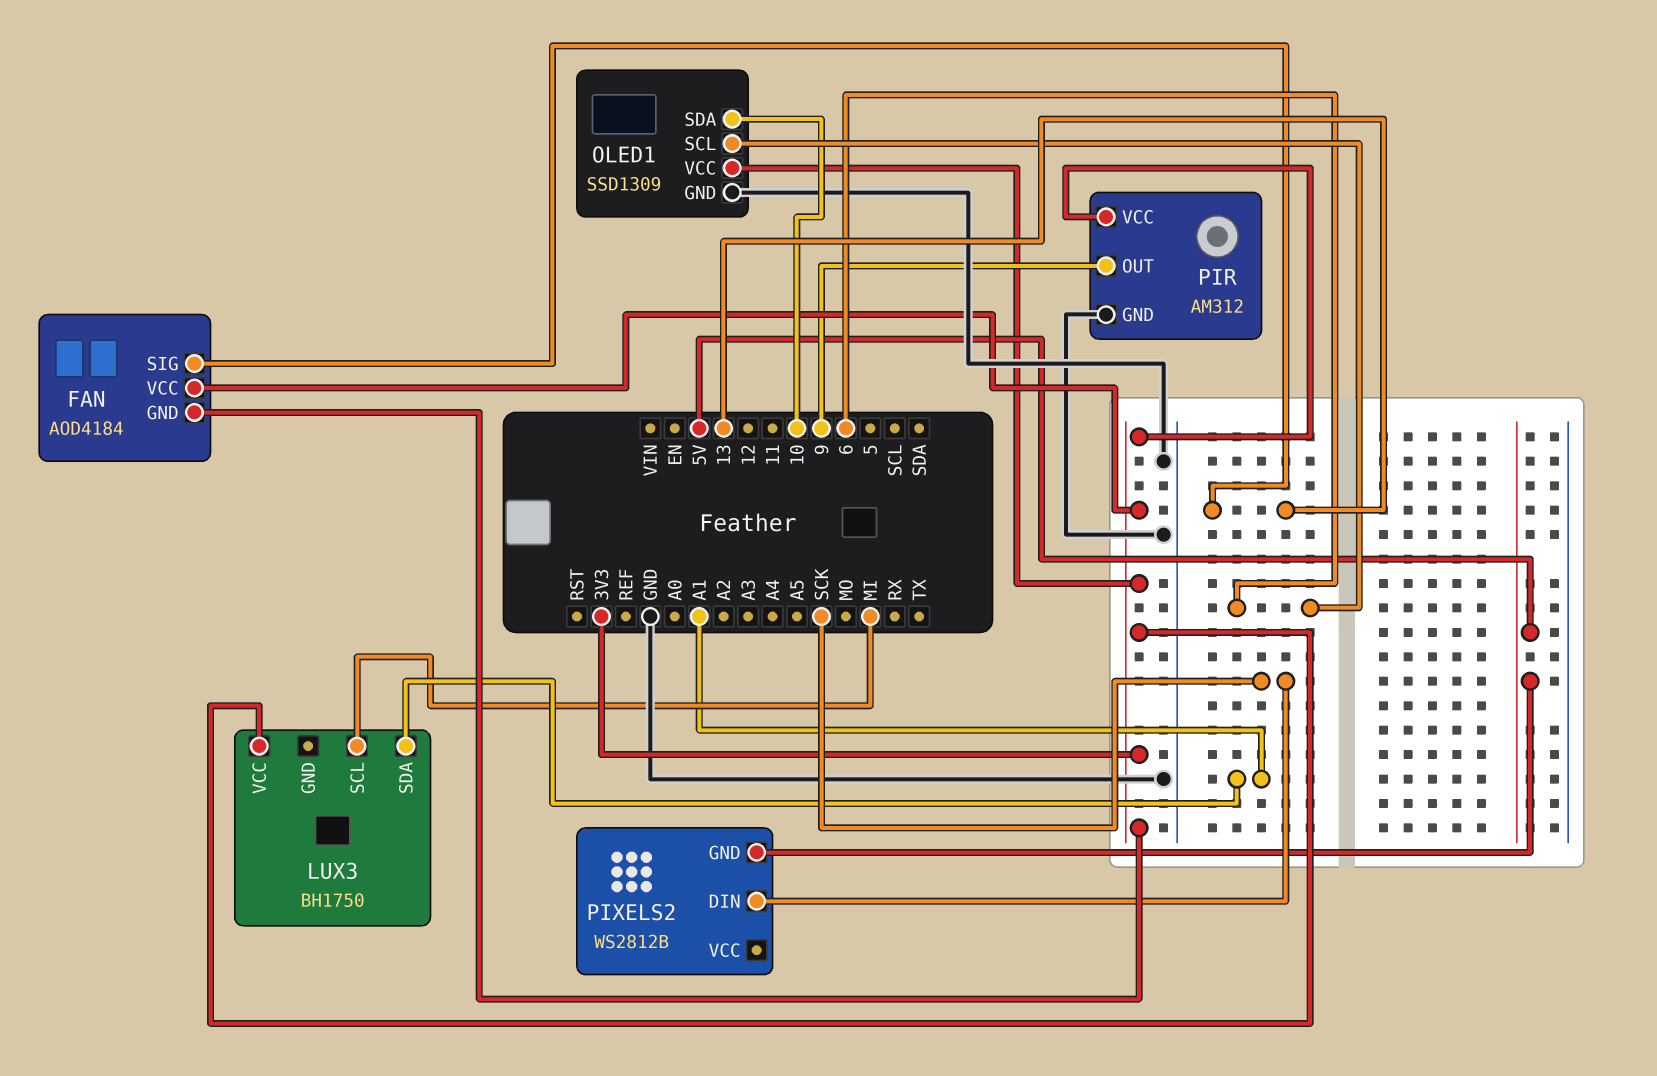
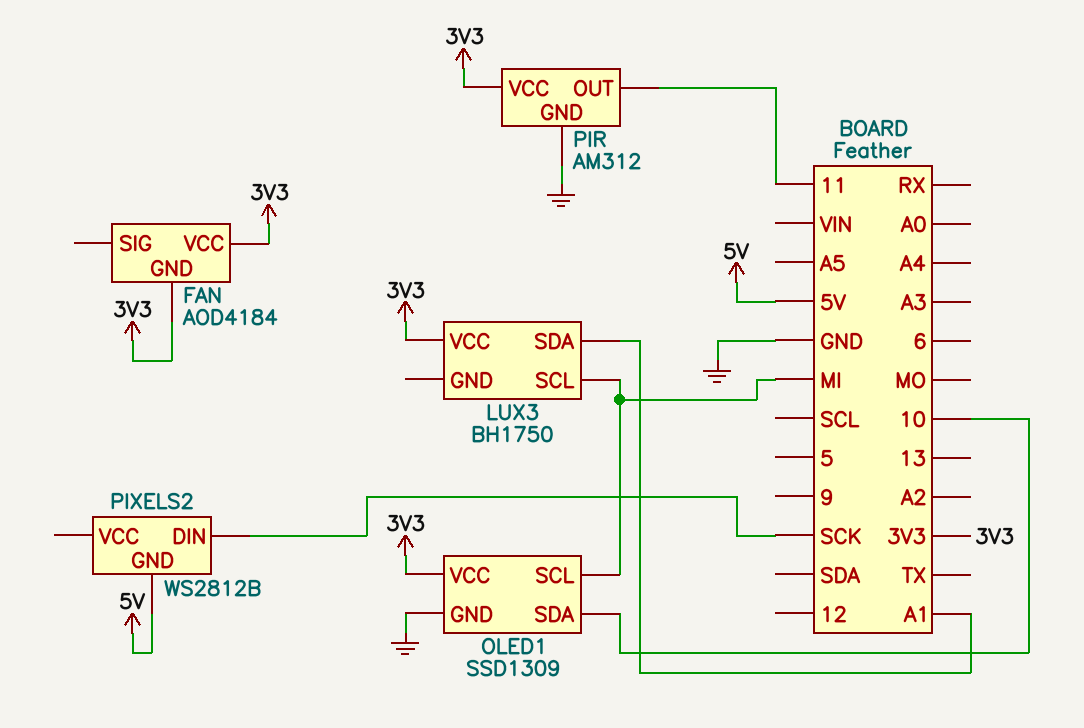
FAN pin SIG: 13 -> none
OLED1 pin SCL: 6 -> MI
PIR pin OUT: 9 -> 11

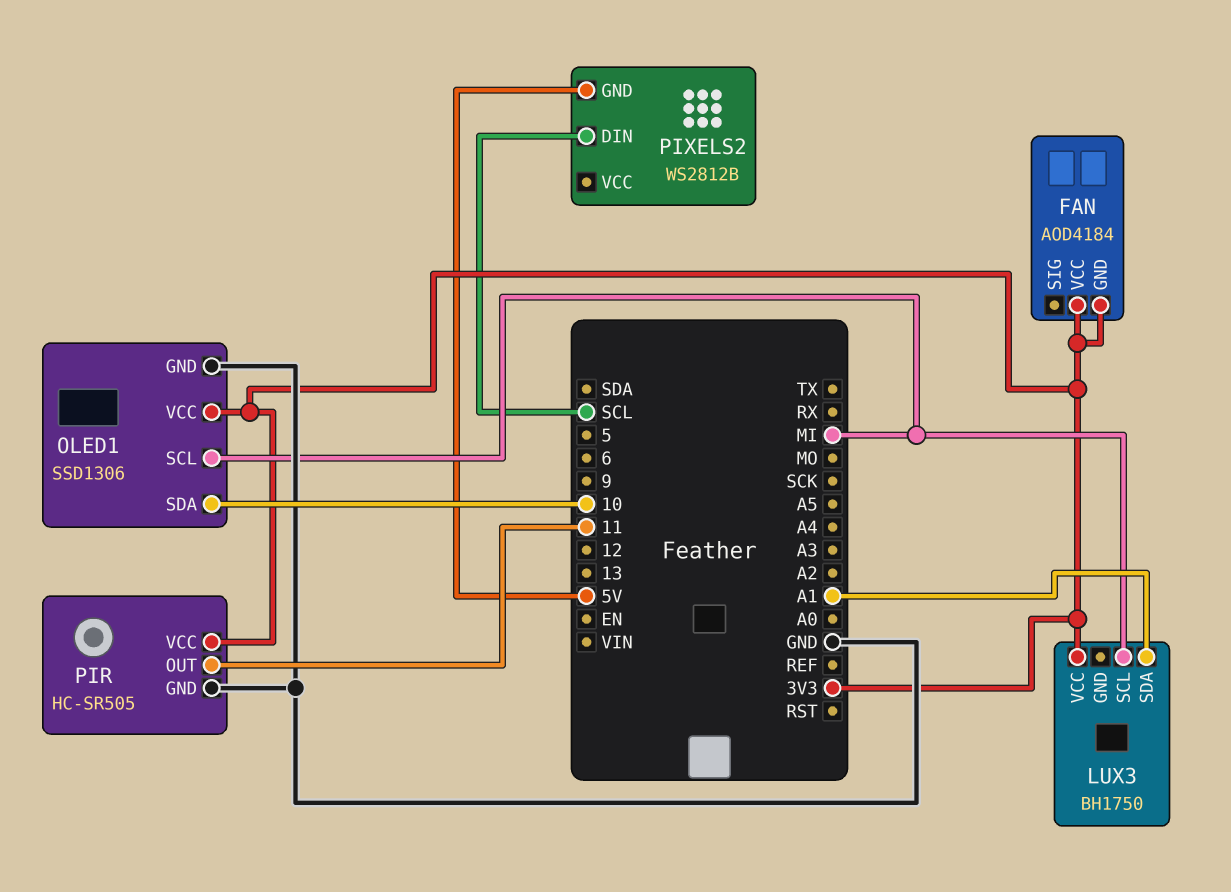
OLED1: SSD1309 -> SSD1306
PIR: AM312 -> HC-SR505
PIXELS2 pin DIN: SCK -> SCL

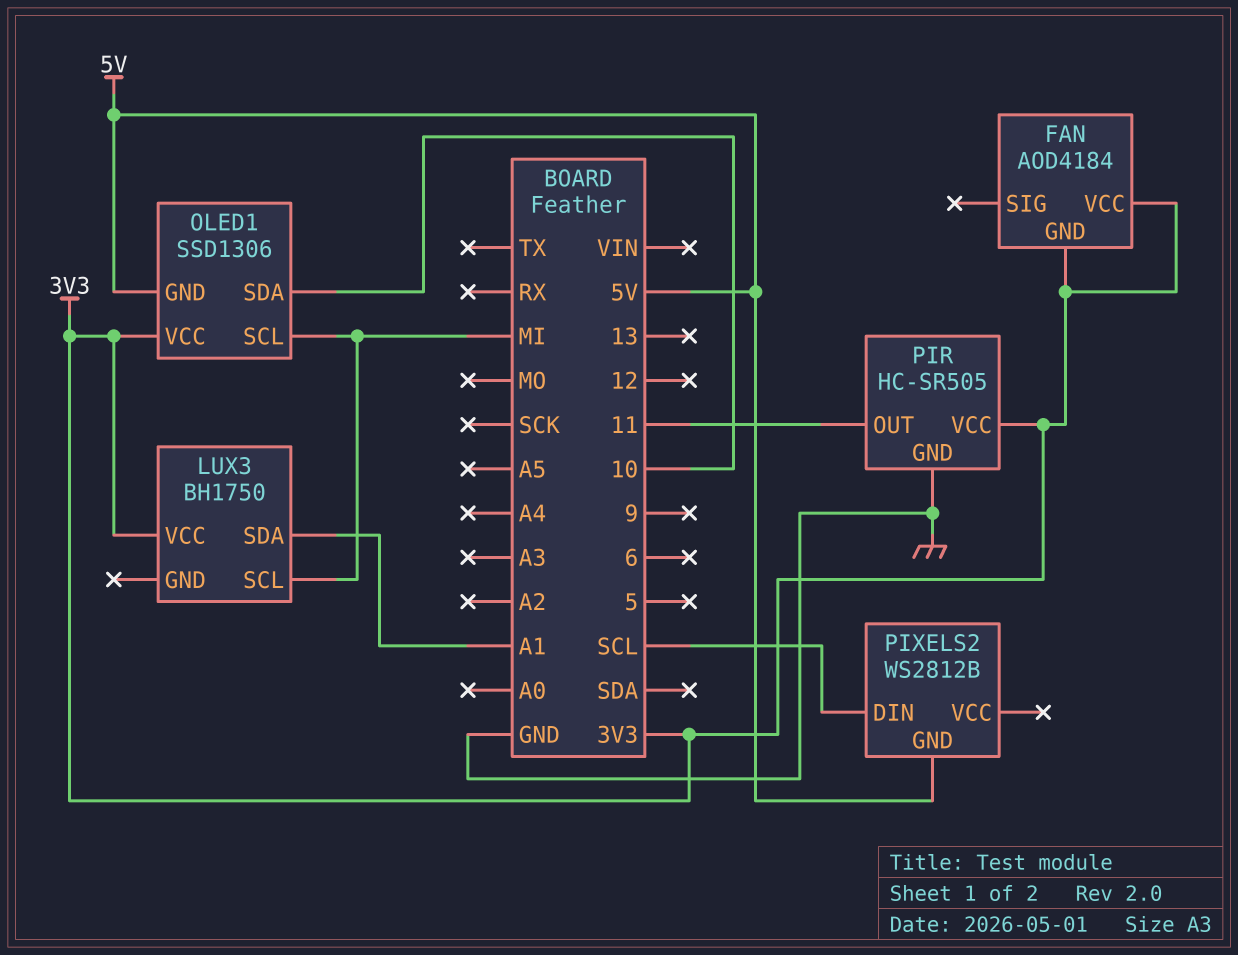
OLED1 pin GND: GND -> 5V

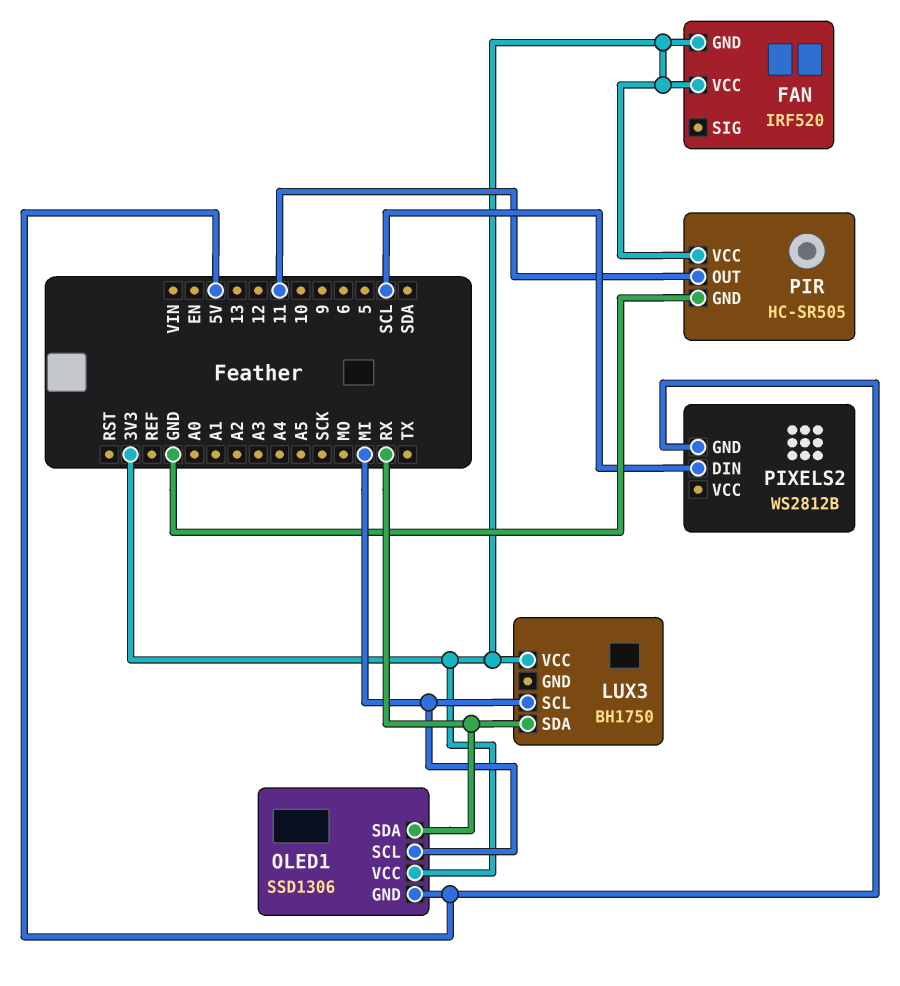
FAN: AOD4184 -> IRF520
LUX3 pin SDA: A1 -> RX
OLED1 pin SDA: 10 -> RX

